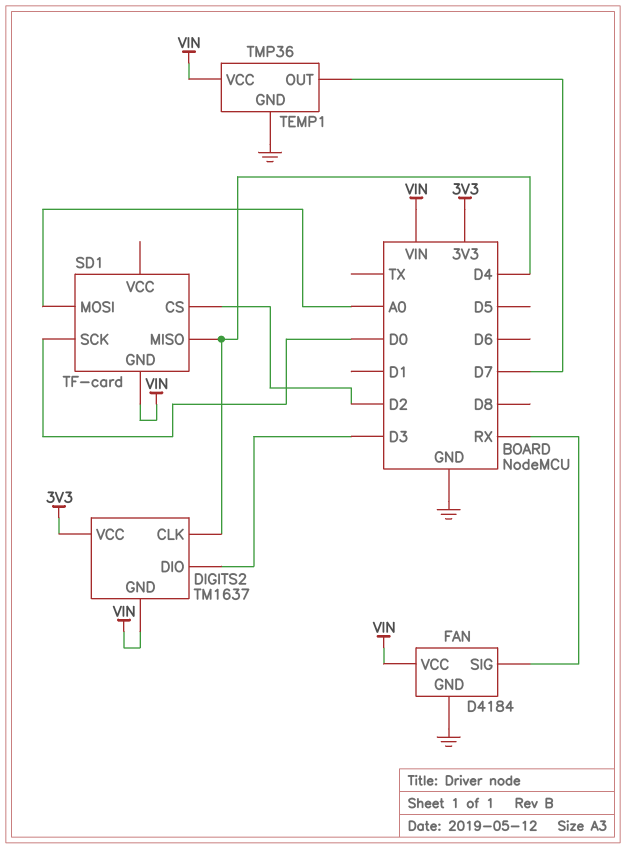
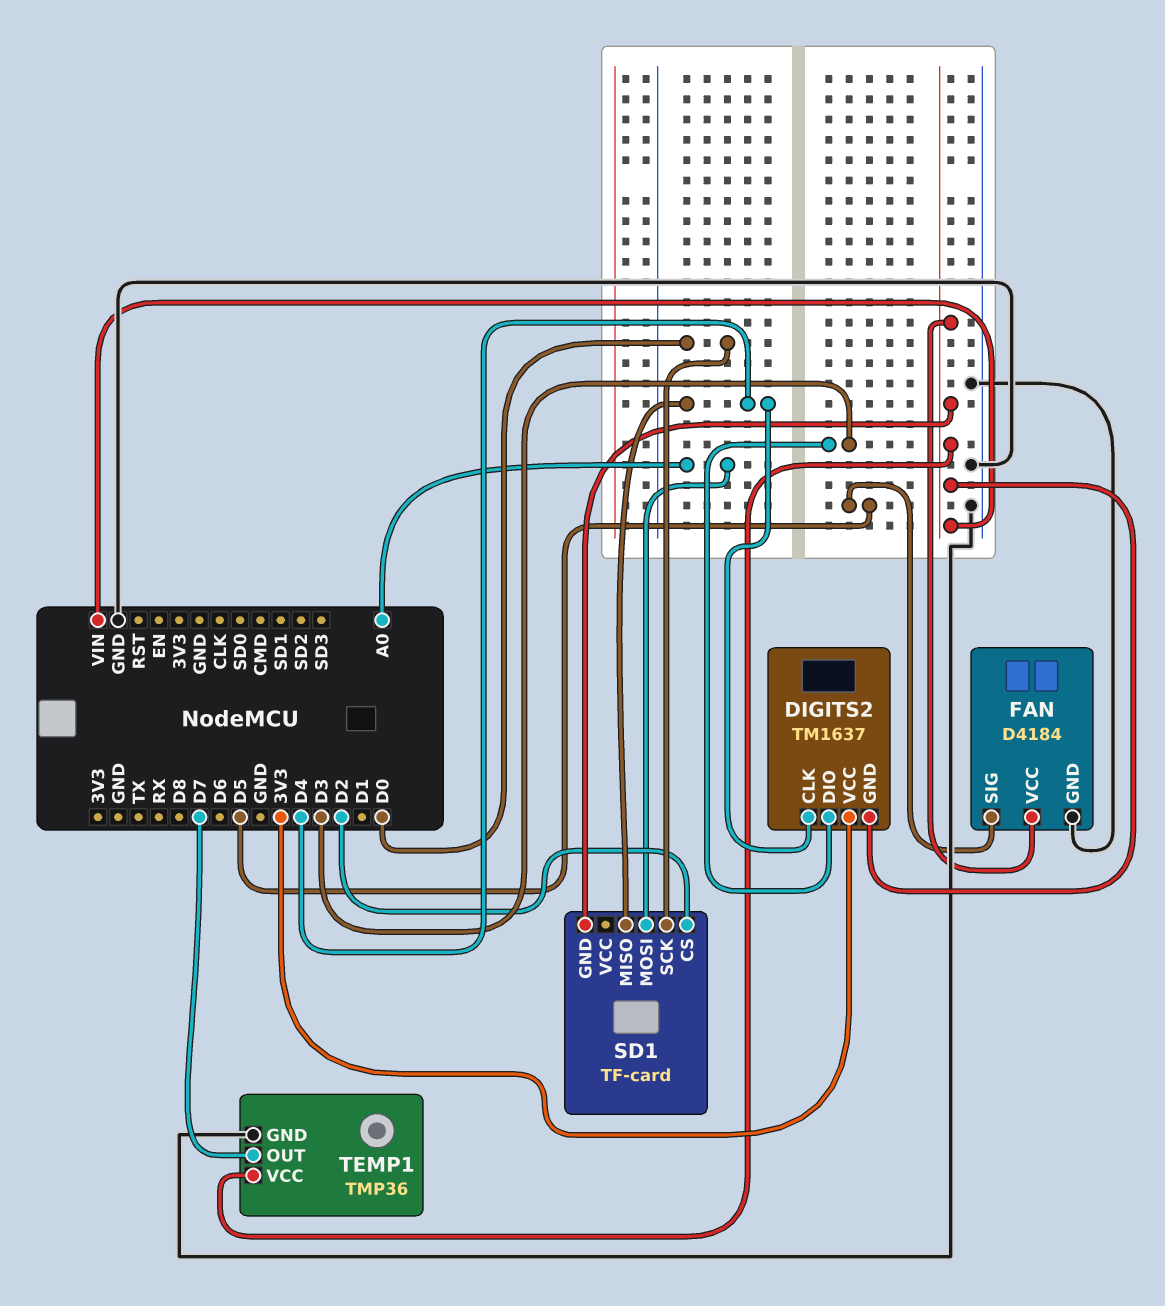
FAN pin SIG: RX -> D5

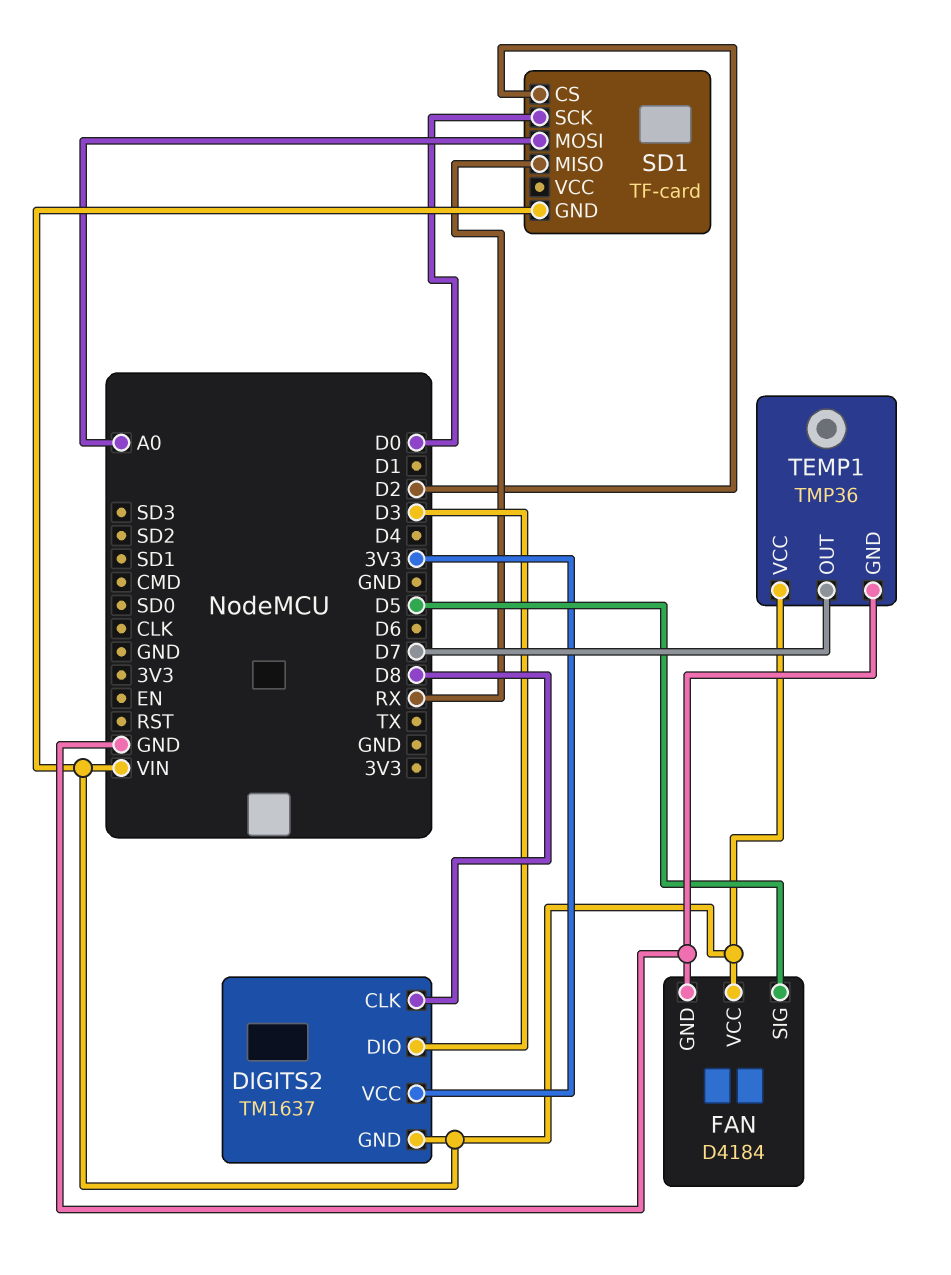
DIGITS2 pin CLK: D4 -> D8
SD1 pin MISO: D4 -> RX

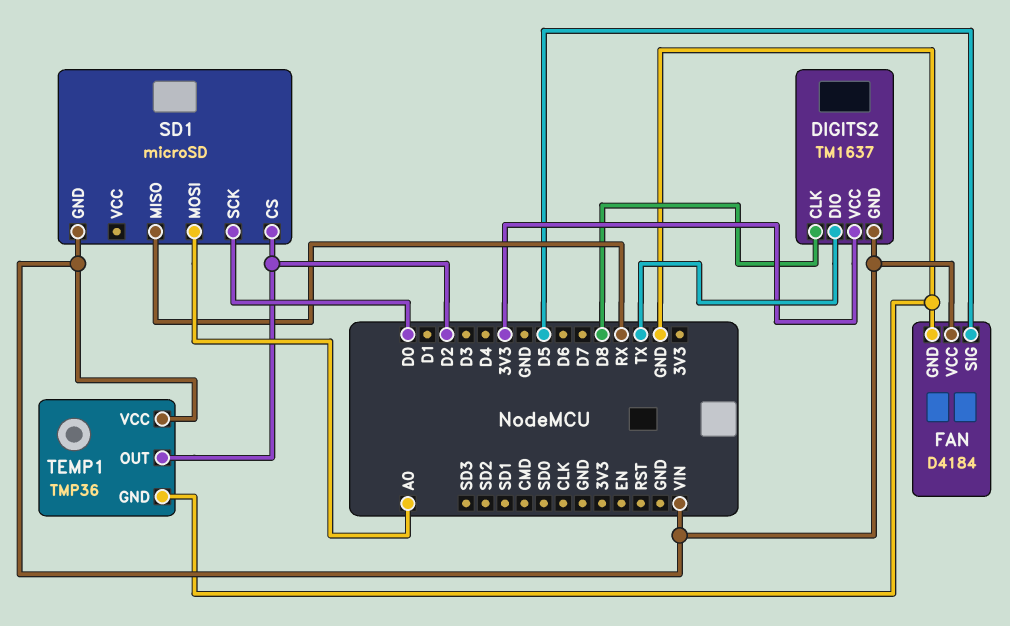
DIGITS2 pin DIO: D3 -> TX
SD1: TF-card -> microSD
TEMP1 pin OUT: D7 -> D2

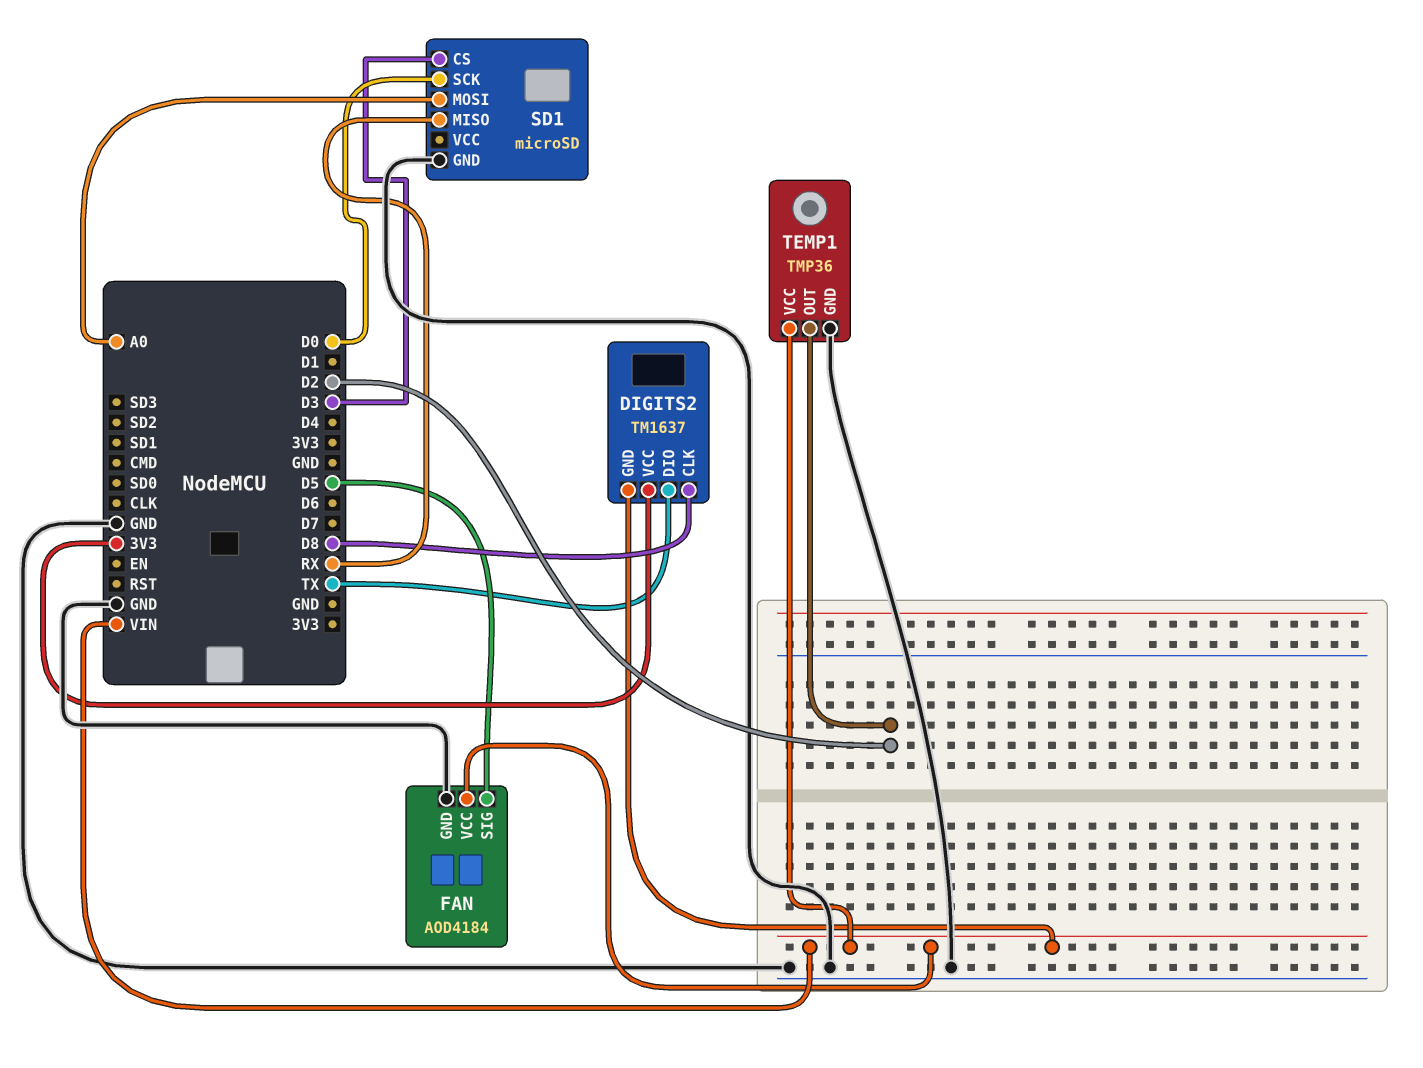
FAN: D4184 -> AOD4184
SD1 pin CS: D2 -> D3
SD1 pin GND: VIN -> GND

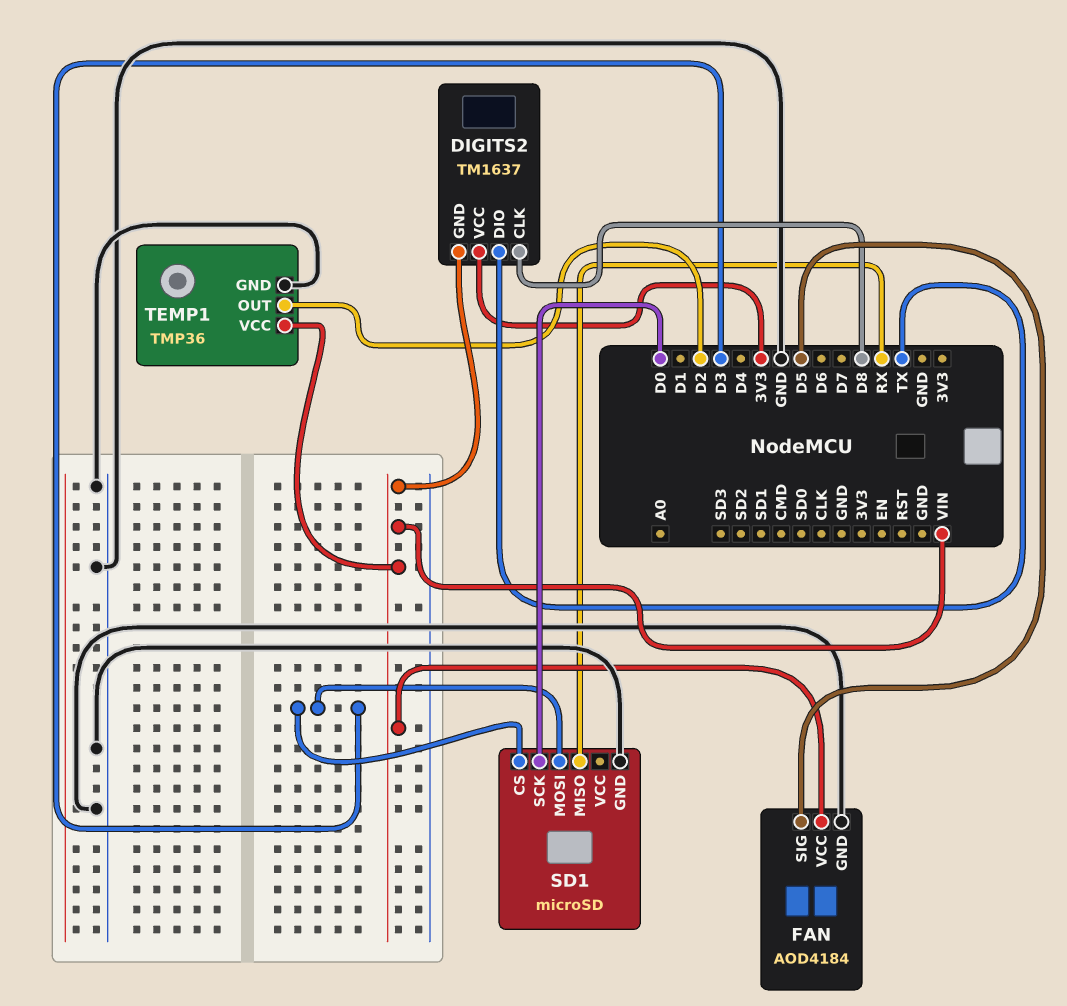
SD1 pin MOSI: A0 -> D3

